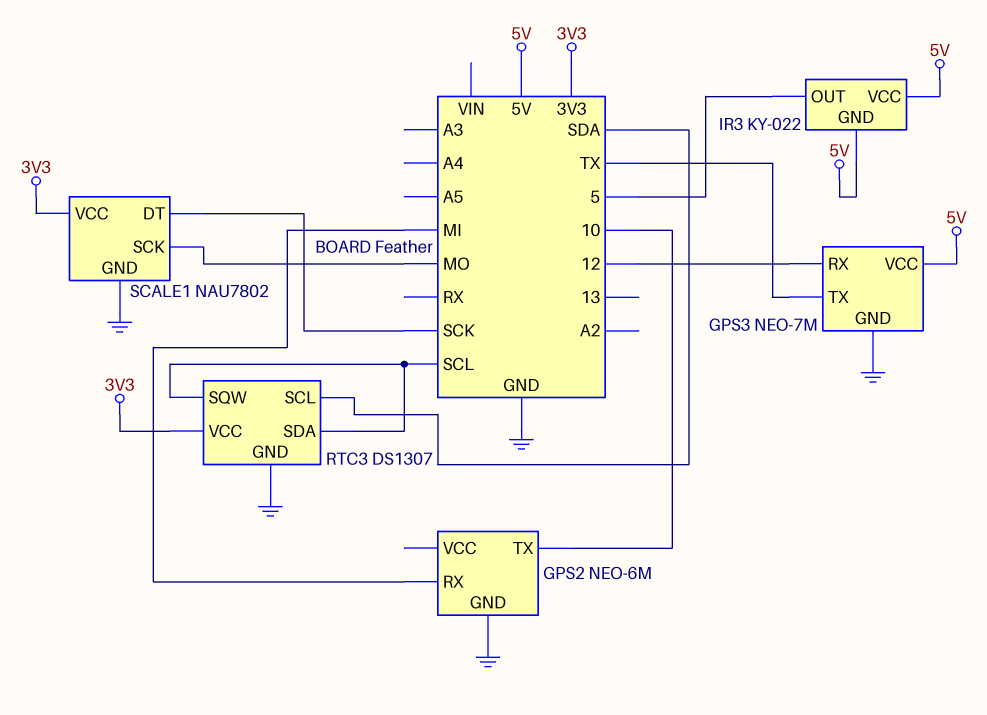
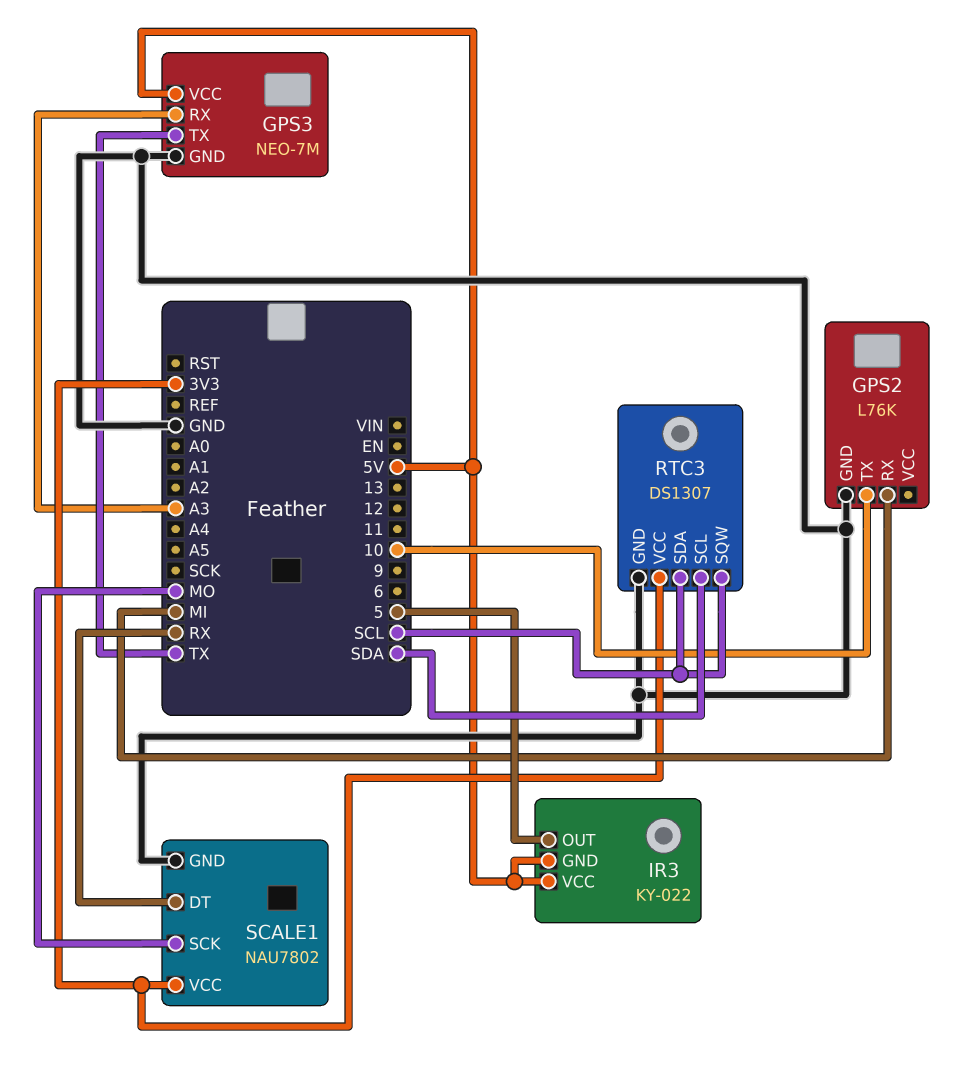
GPS2: NEO-6M -> L76K
GPS3 pin RX: 12 -> A3
SCALE1 pin DT: SCK -> RX

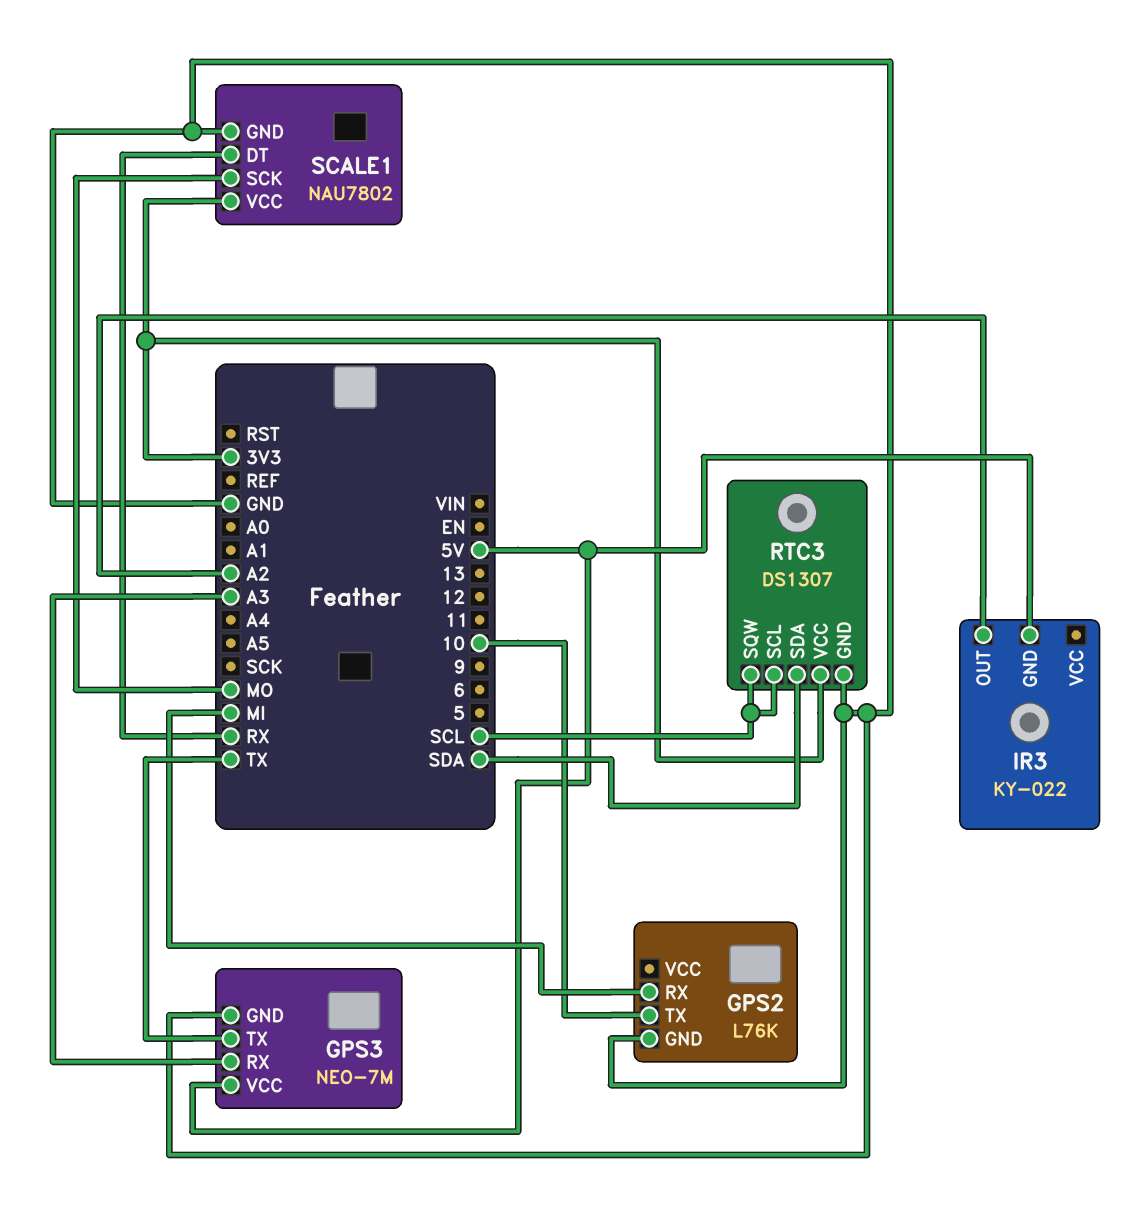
IR3 pin OUT: 5 -> A2
IR3 pin VCC: 5V -> none
RTC3 pin SCL: SDA -> SCL
RTC3 pin SDA: SCL -> SDA

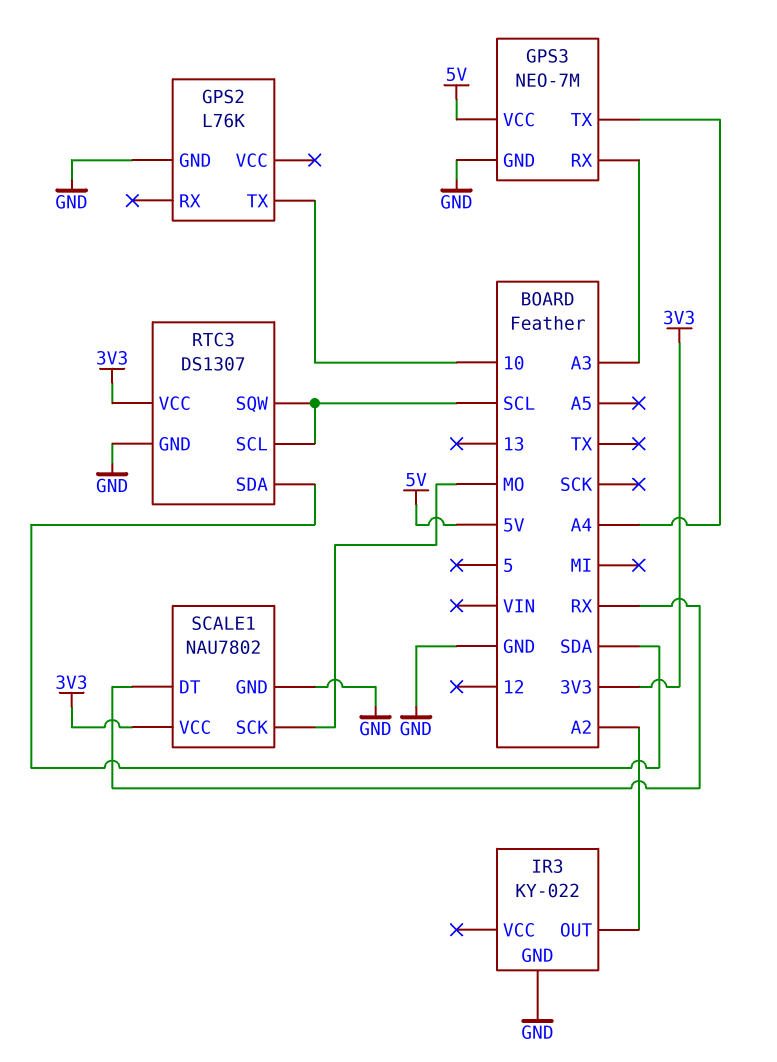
GPS2 pin RX: MI -> none
GPS3 pin TX: TX -> A4
IR3 pin GND: 5V -> GND

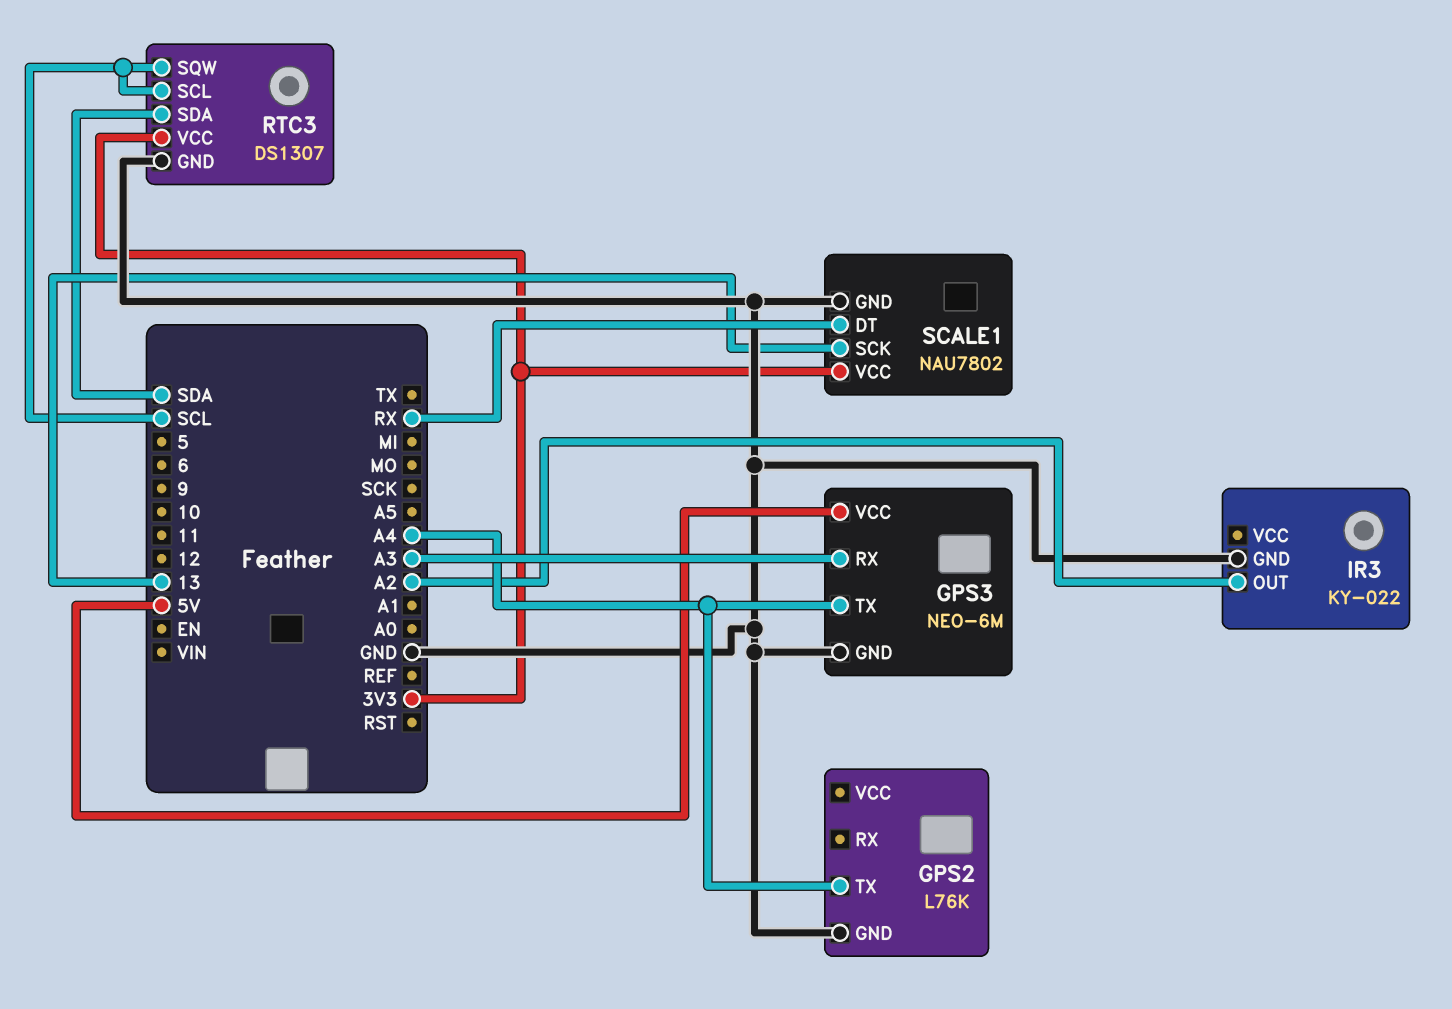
GPS2 pin TX: 10 -> A4
GPS3: NEO-7M -> NEO-6M
SCALE1 pin SCK: MO -> 13

